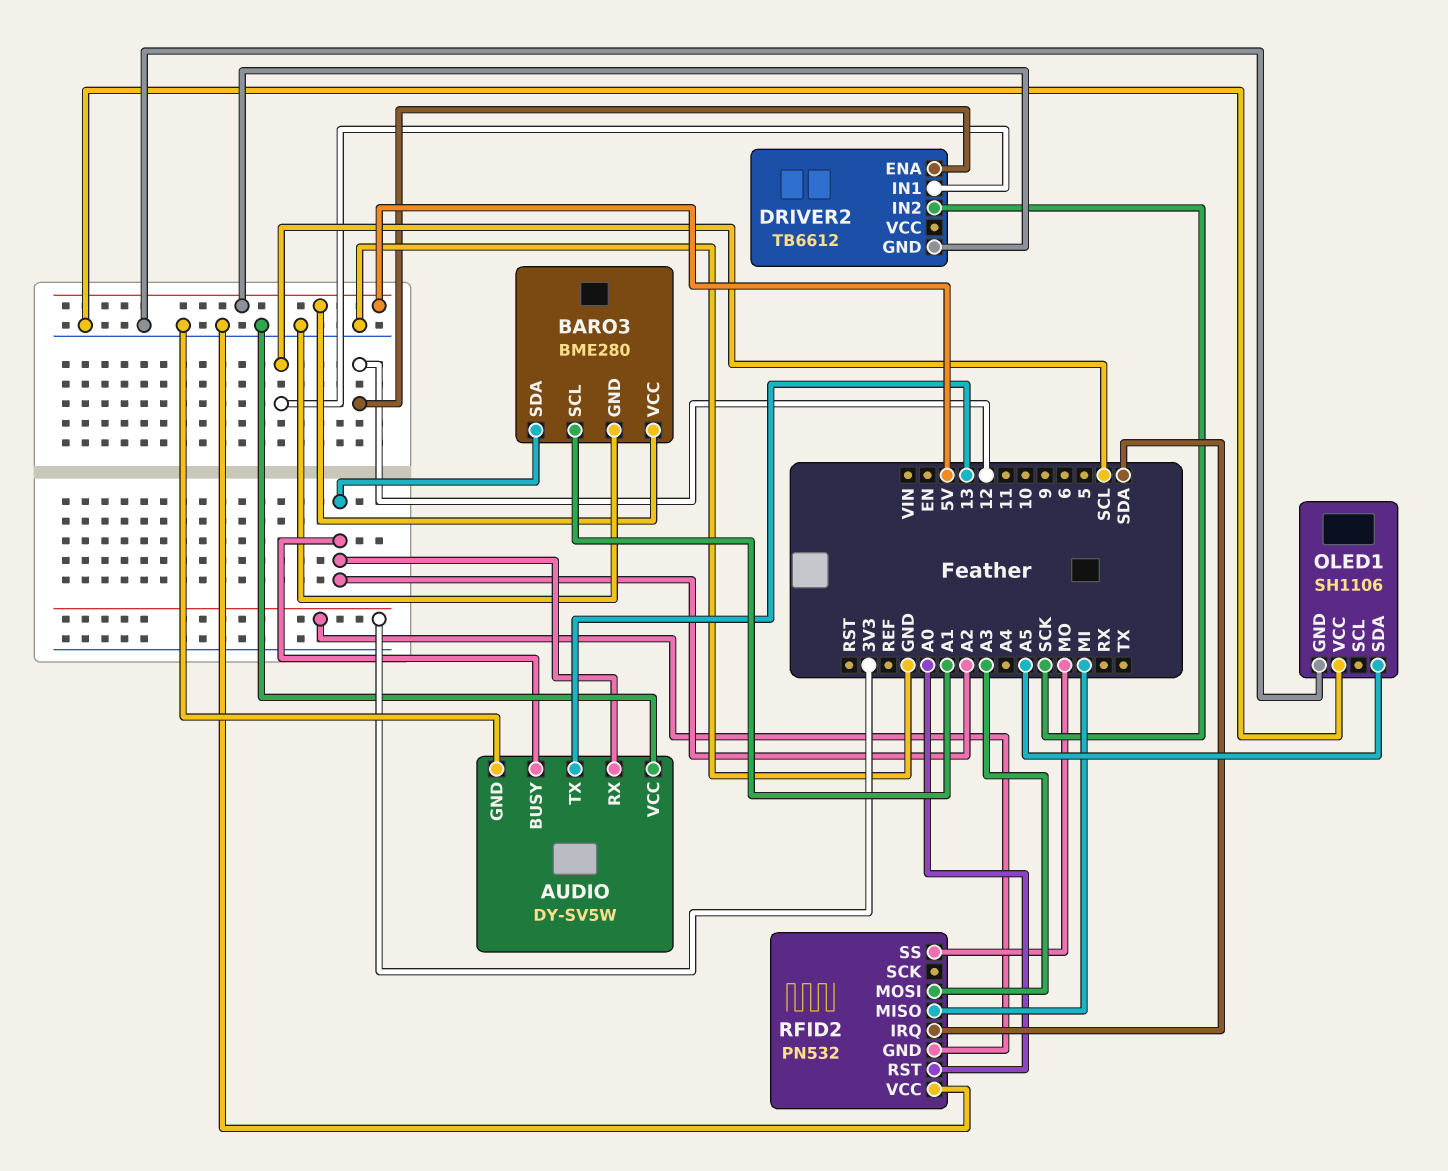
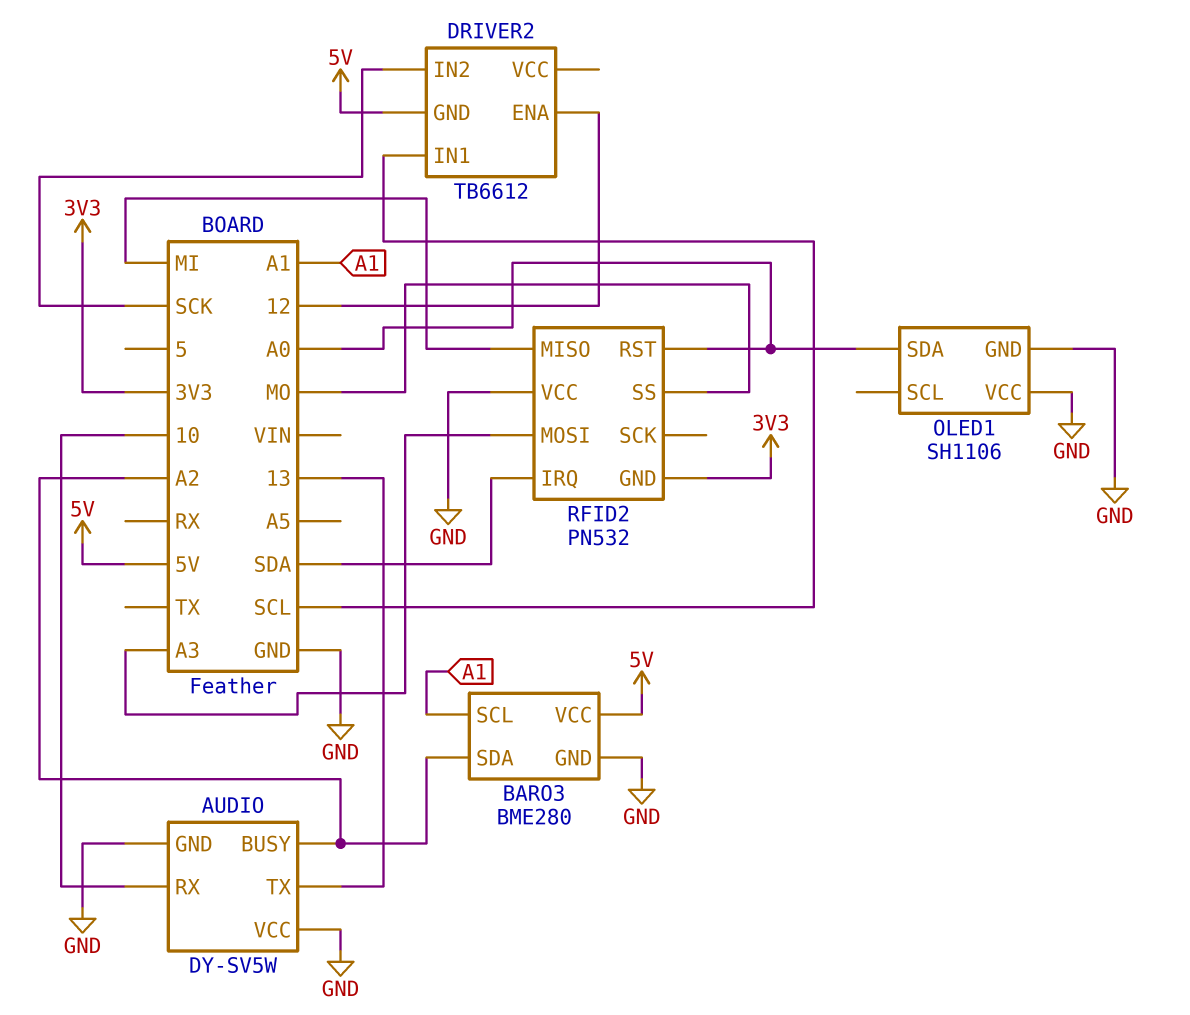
AUDIO pin RX: A2 -> 10
OLED1 pin SDA: A5 -> A0

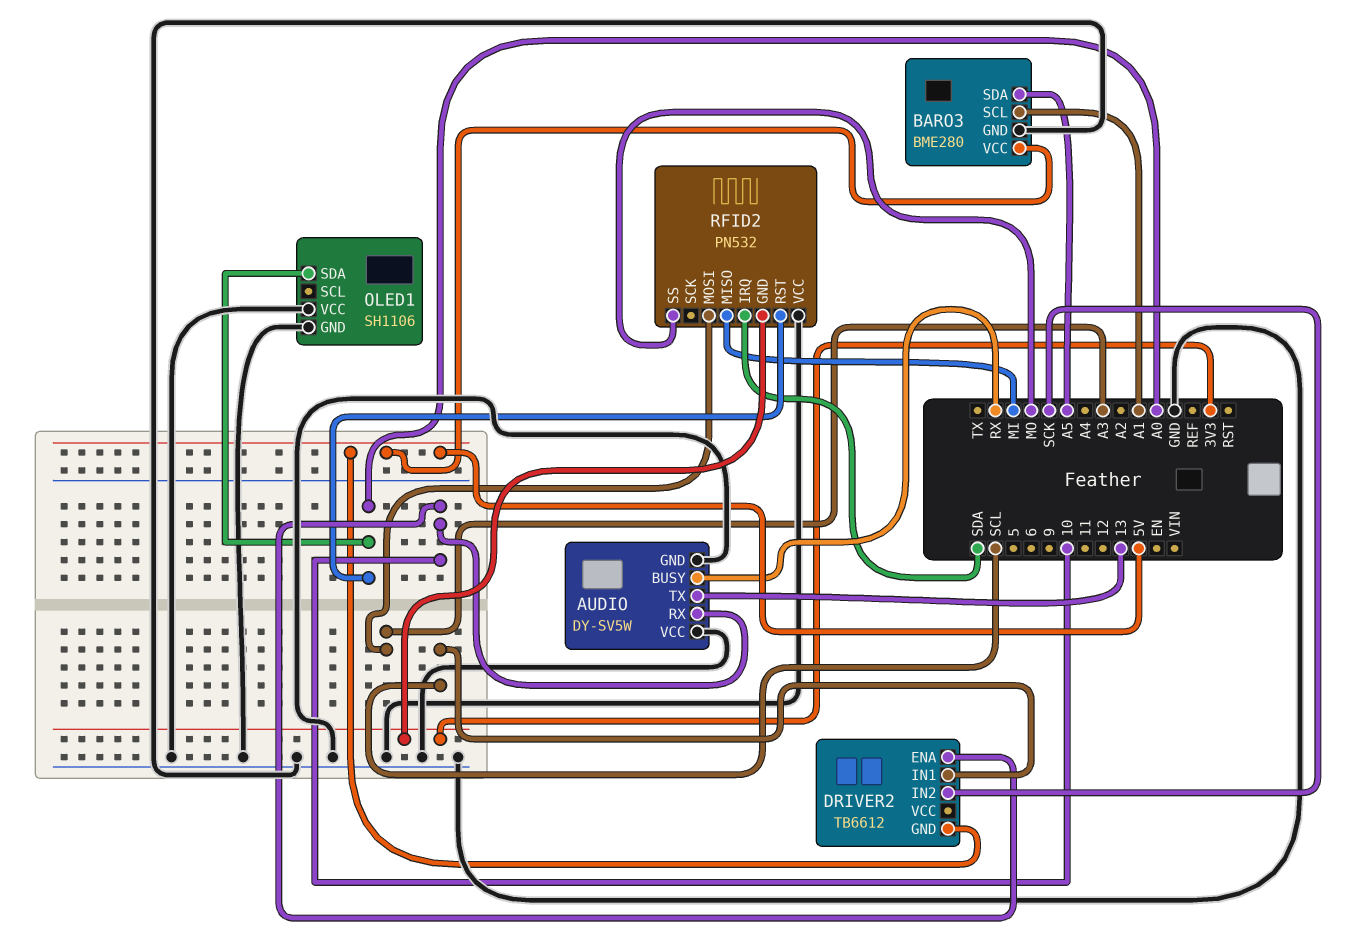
AUDIO pin BUSY: A2 -> RX
BARO3 pin SDA: A2 -> A5
DRIVER2 pin ENA: 12 -> 10

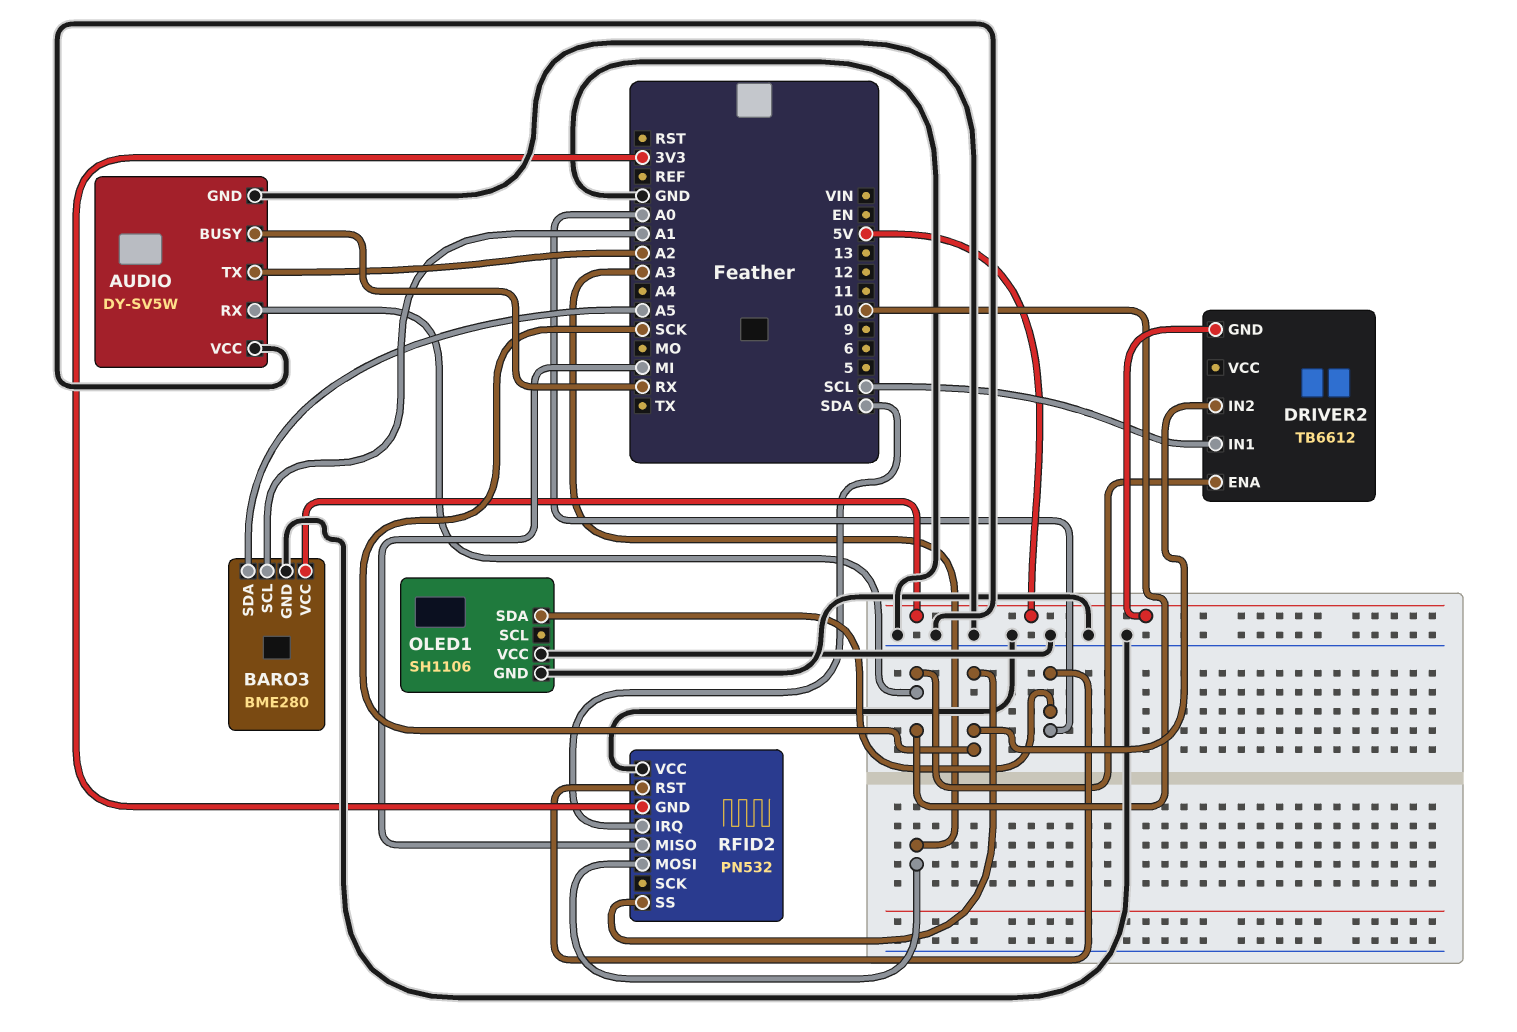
AUDIO pin TX: 13 -> A2
RFID2 pin SS: MO -> SCK

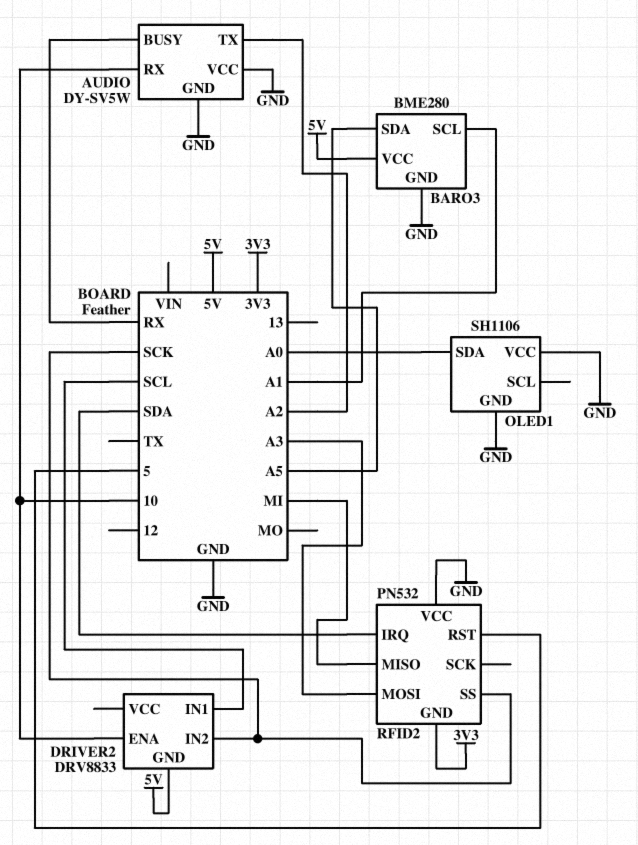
DRIVER2: TB6612 -> DRV8833
RFID2 pin RST: A0 -> 5

